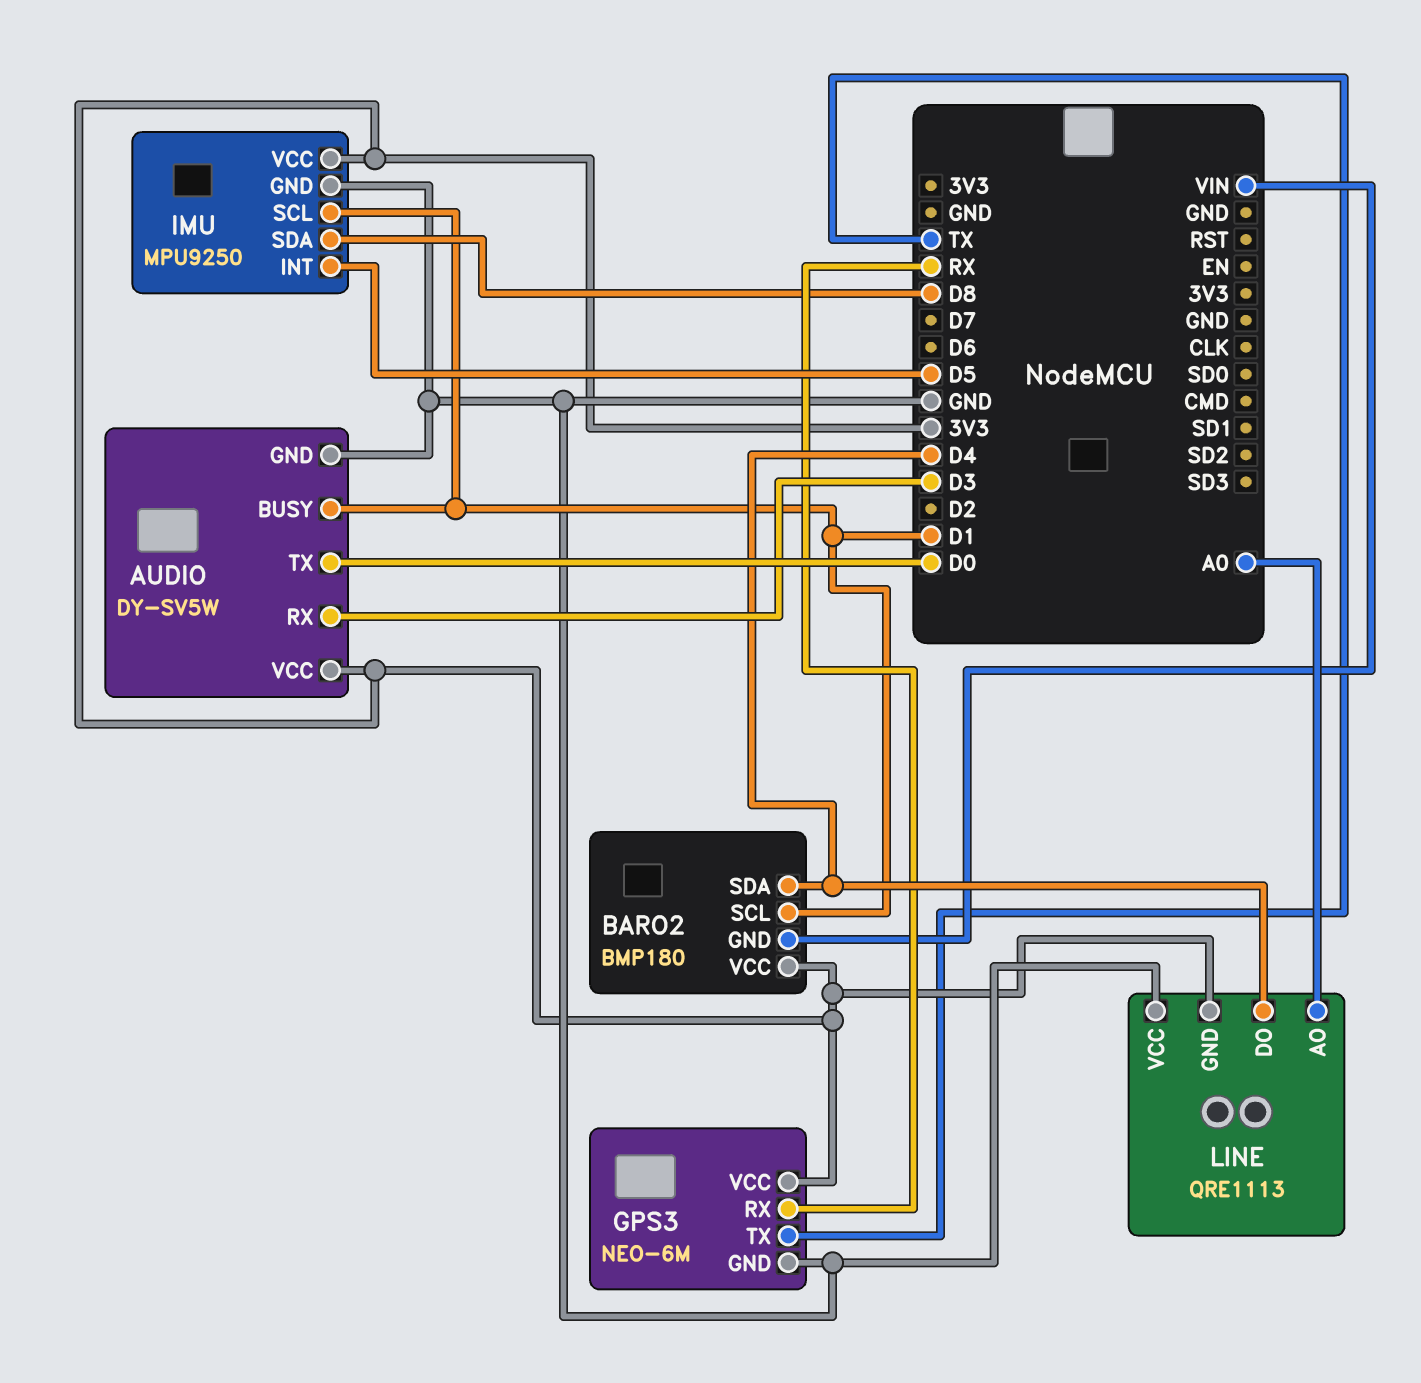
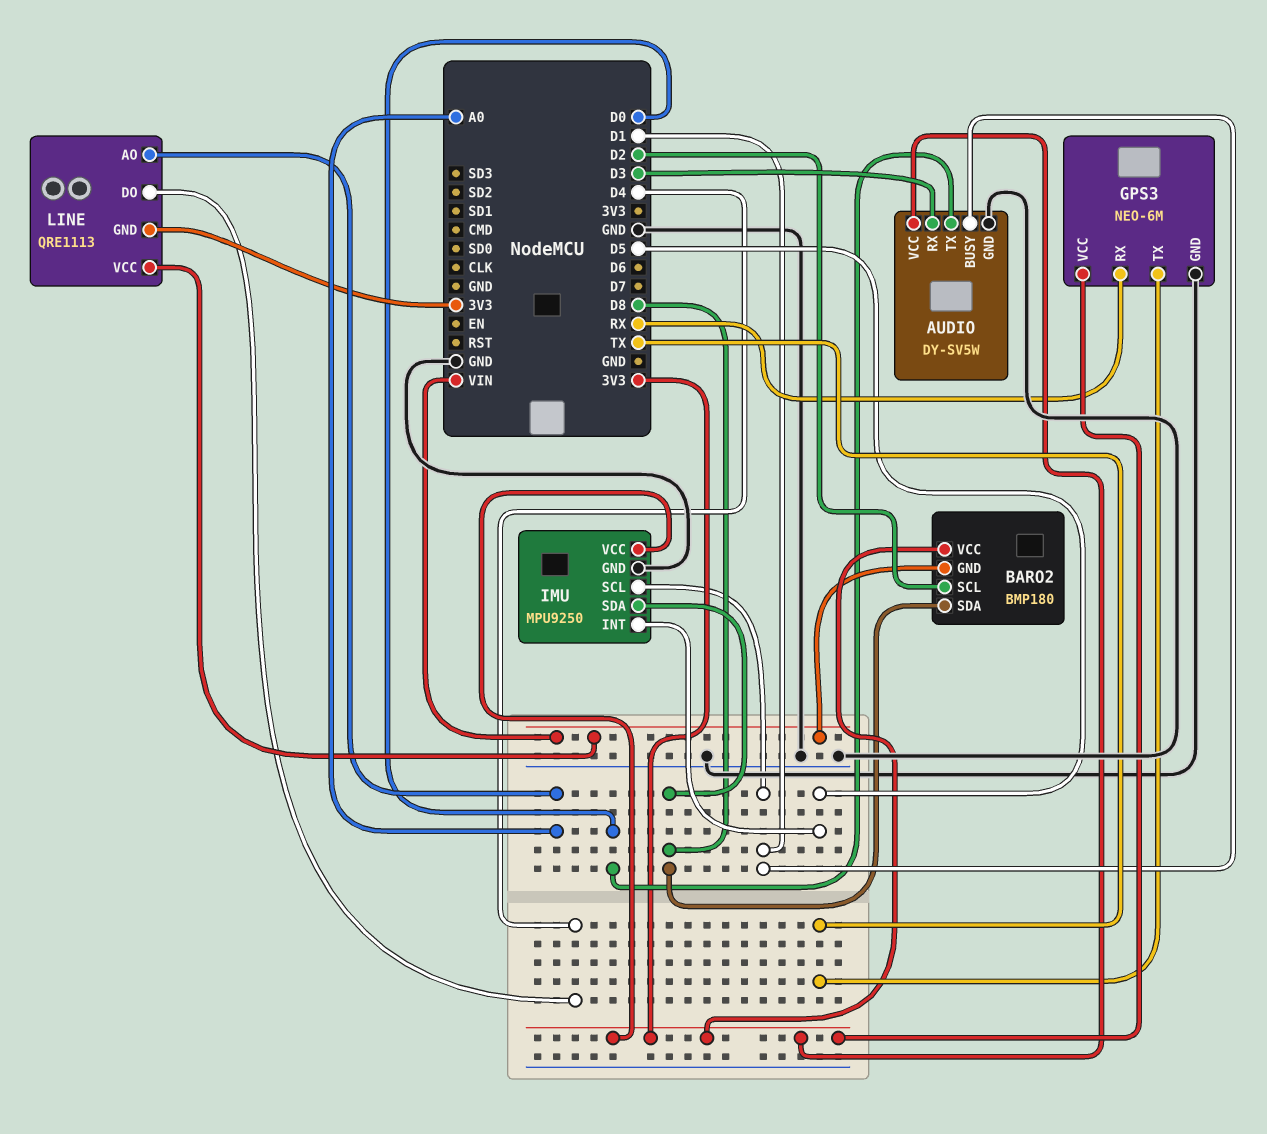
BARO2 pin SCL: D1 -> D2
BARO2 pin SDA: D4 -> D8
LINE pin VCC: GND -> VIN

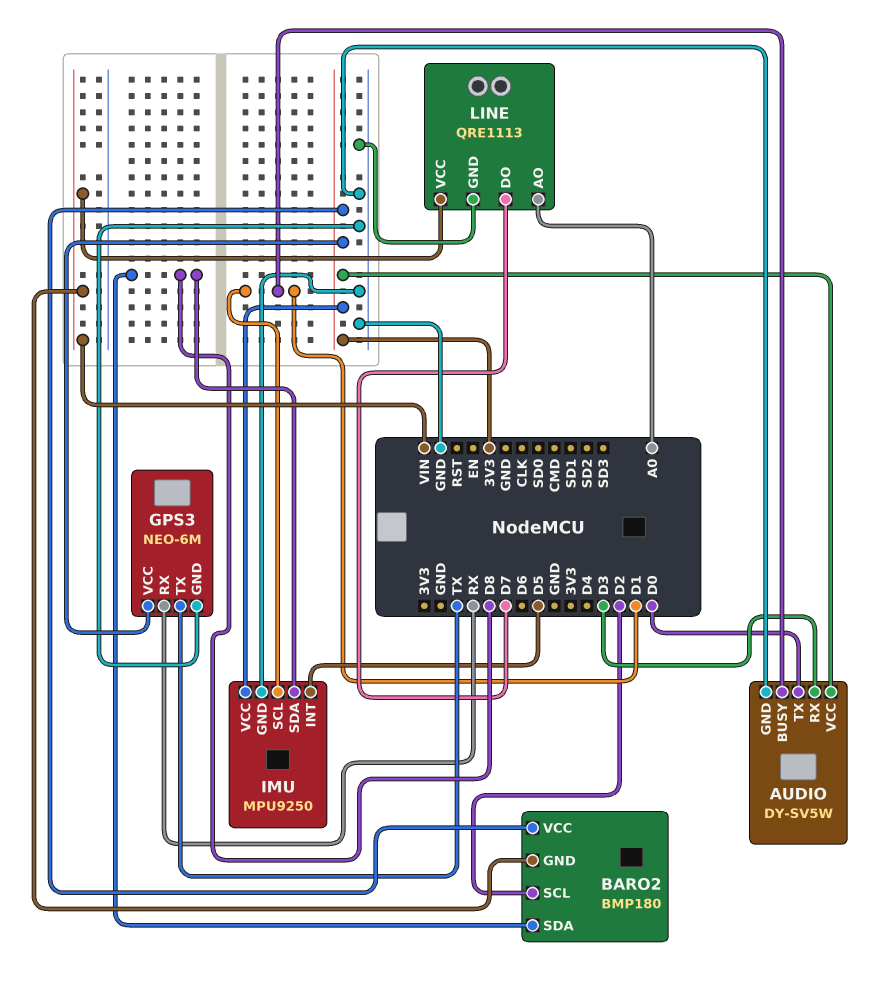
LINE pin DO: D4 -> D7
LINE pin GND: 3V3 -> GND

